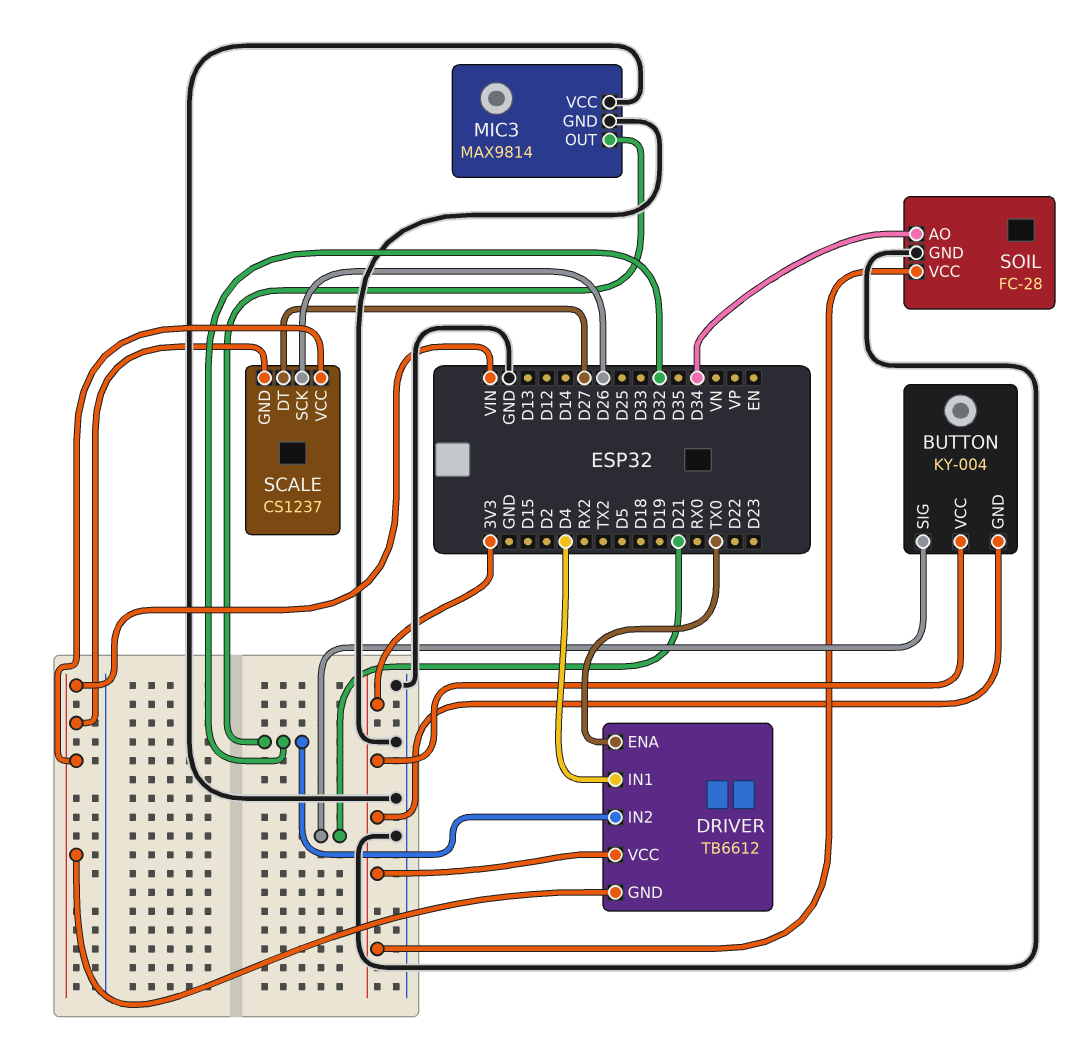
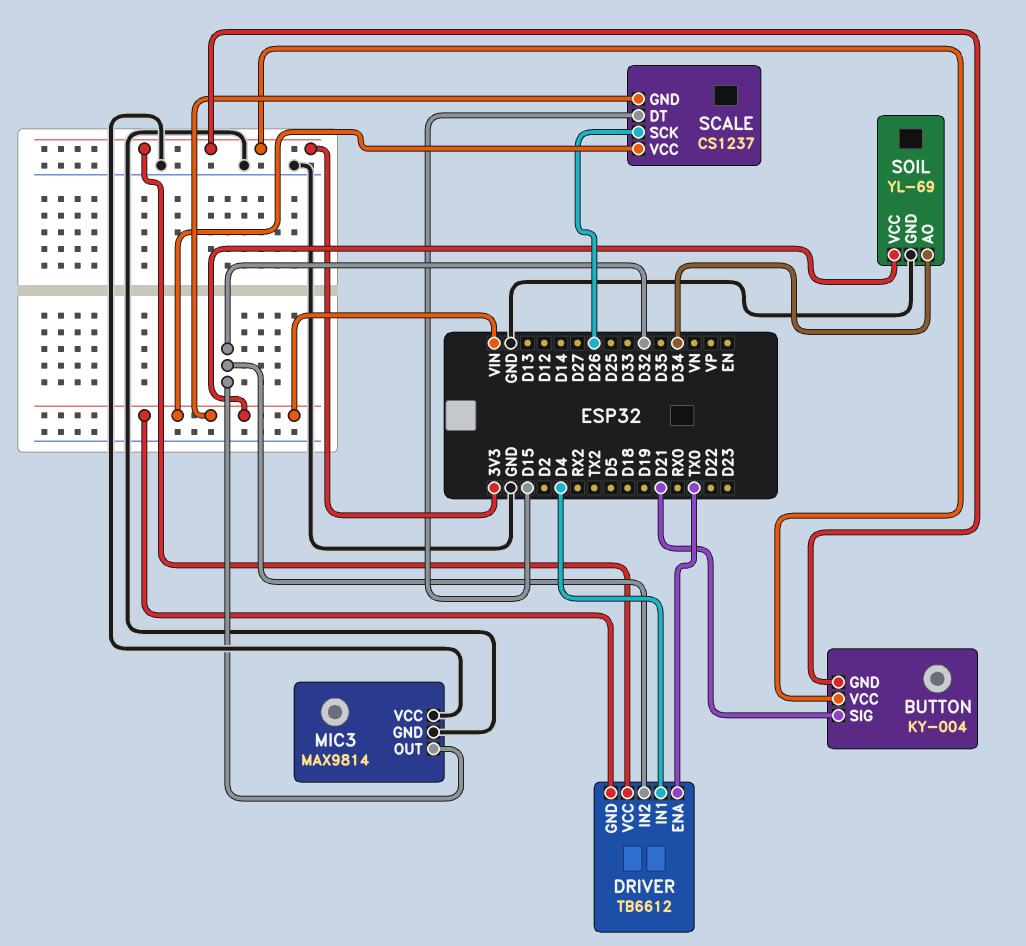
SCALE pin DT: D27 -> D15
SOIL: FC-28 -> YL-69
SOIL pin VCC: 3V3 -> VIN

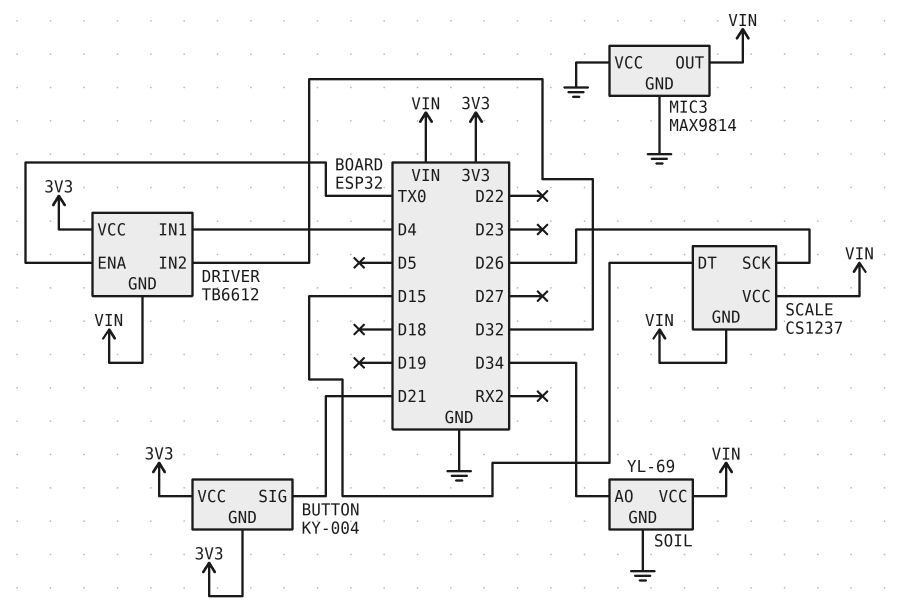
MIC3 pin OUT: D32 -> VIN

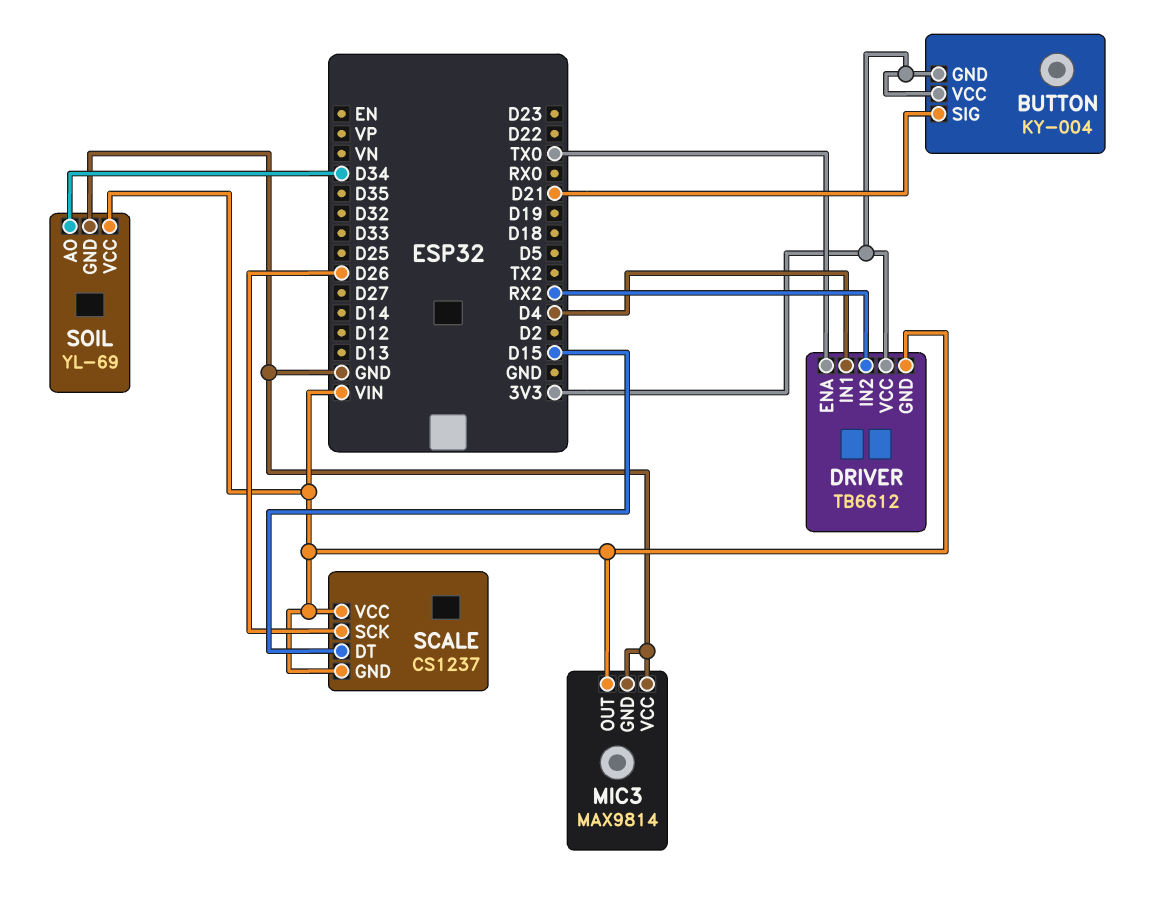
DRIVER pin IN2: D32 -> RX2

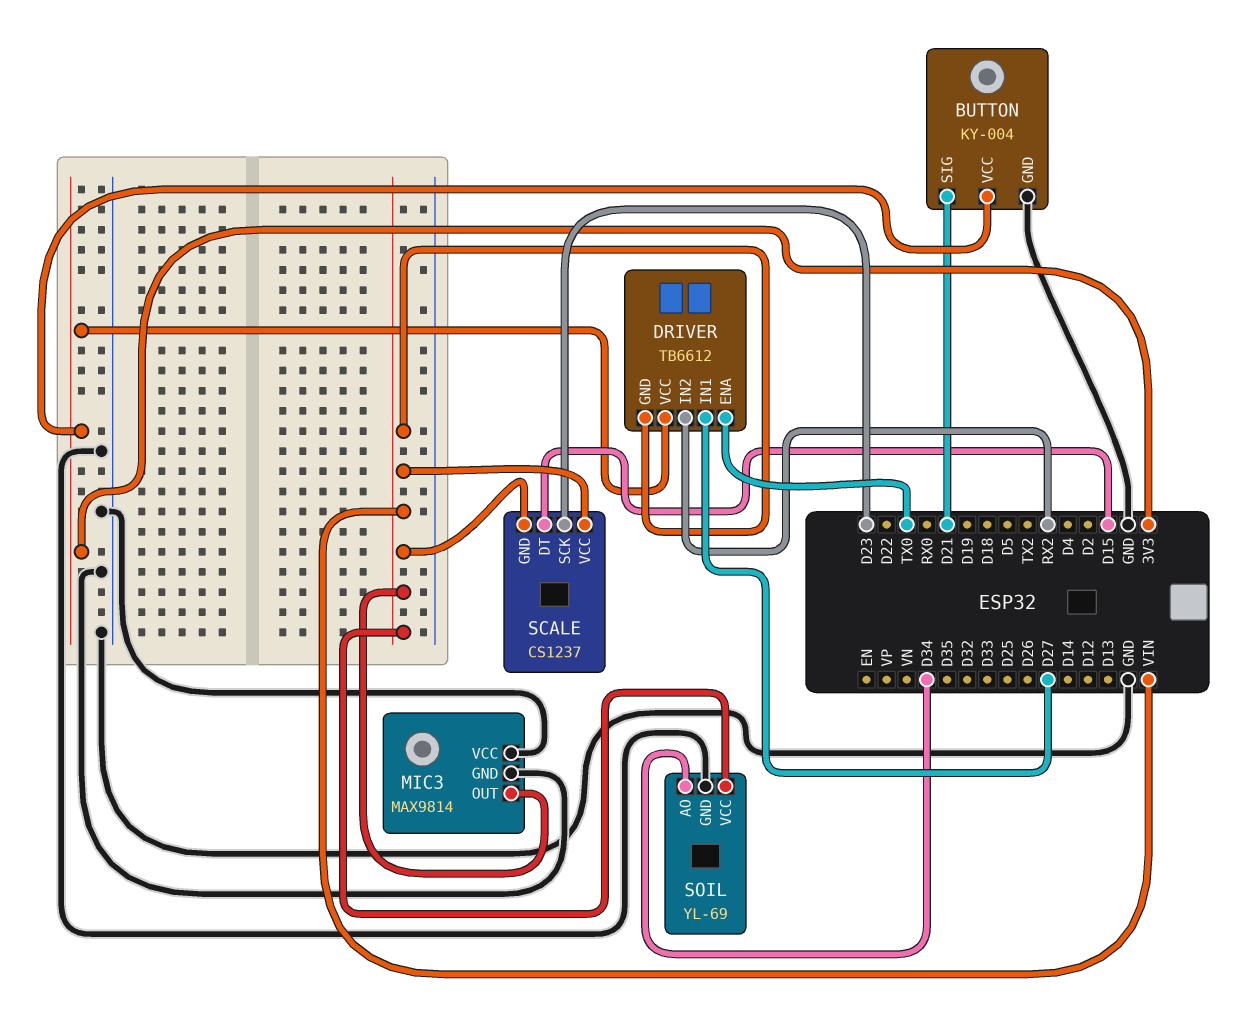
BUTTON pin GND: 3V3 -> GND
DRIVER pin IN1: D4 -> D27
SCALE pin SCK: D26 -> D23

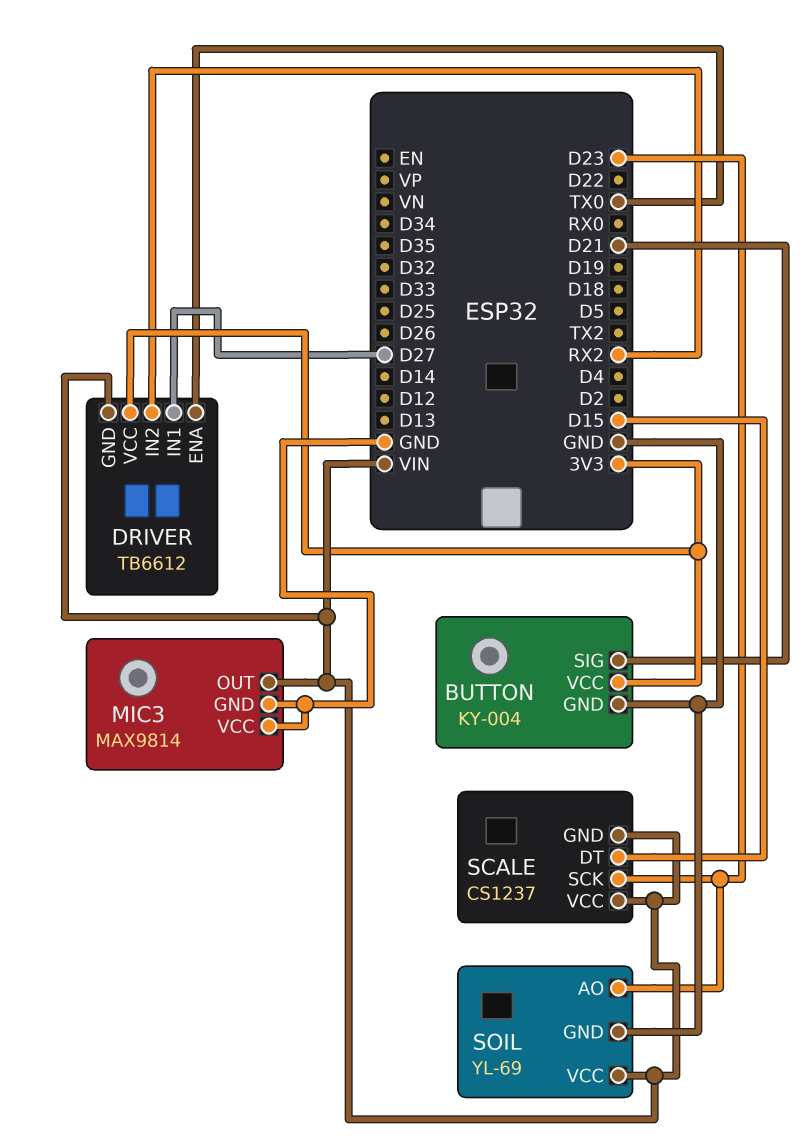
SOIL pin AO: D34 -> D23

